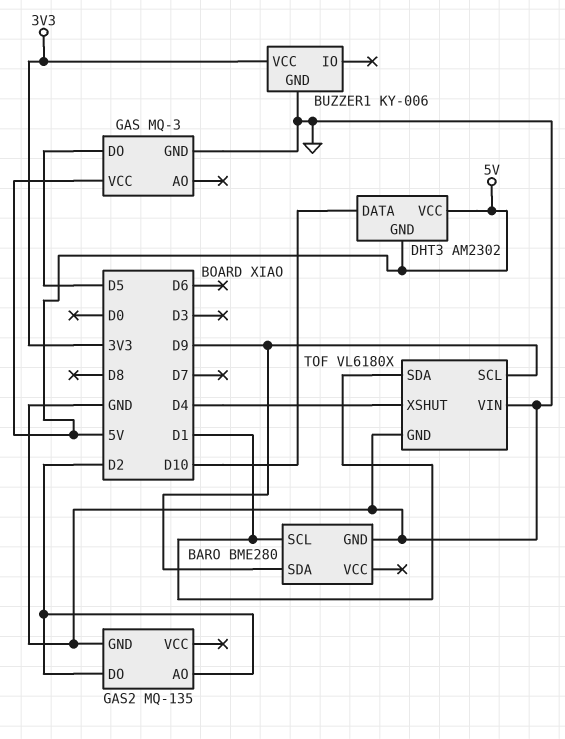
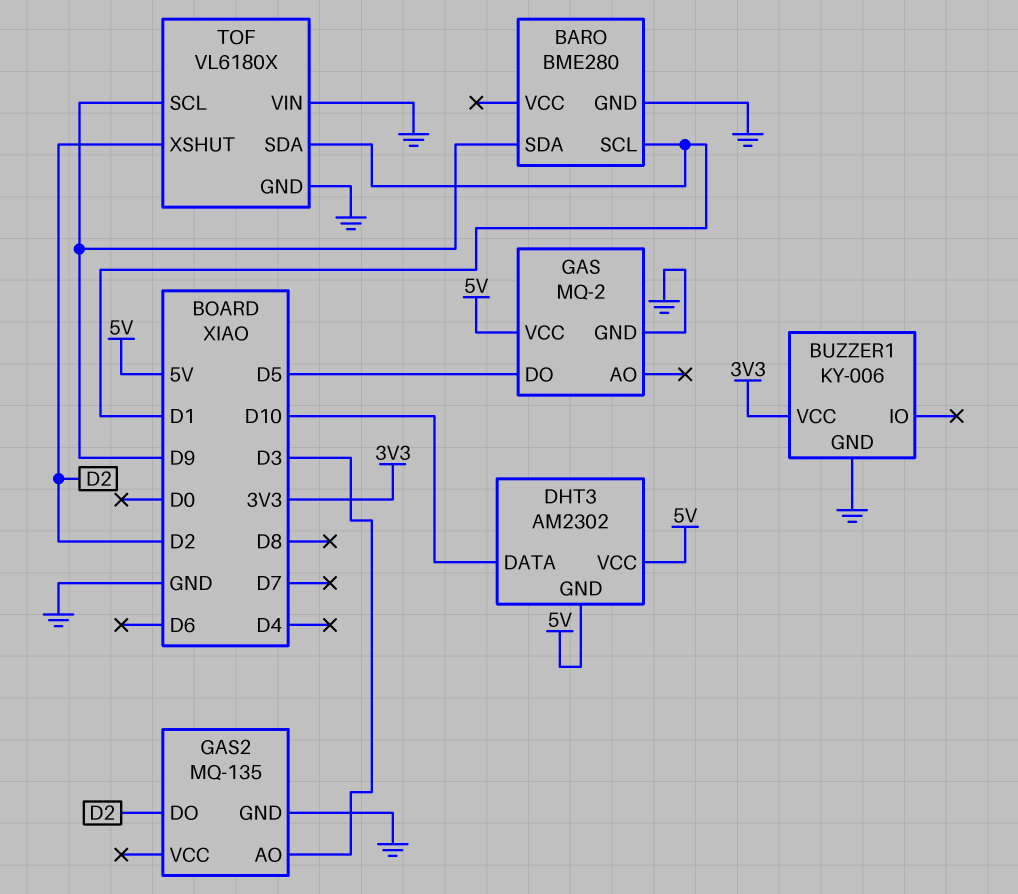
GAS: MQ-3 -> MQ-2
GAS2 pin AO: D2 -> D3
TOF pin XSHUT: D4 -> D2

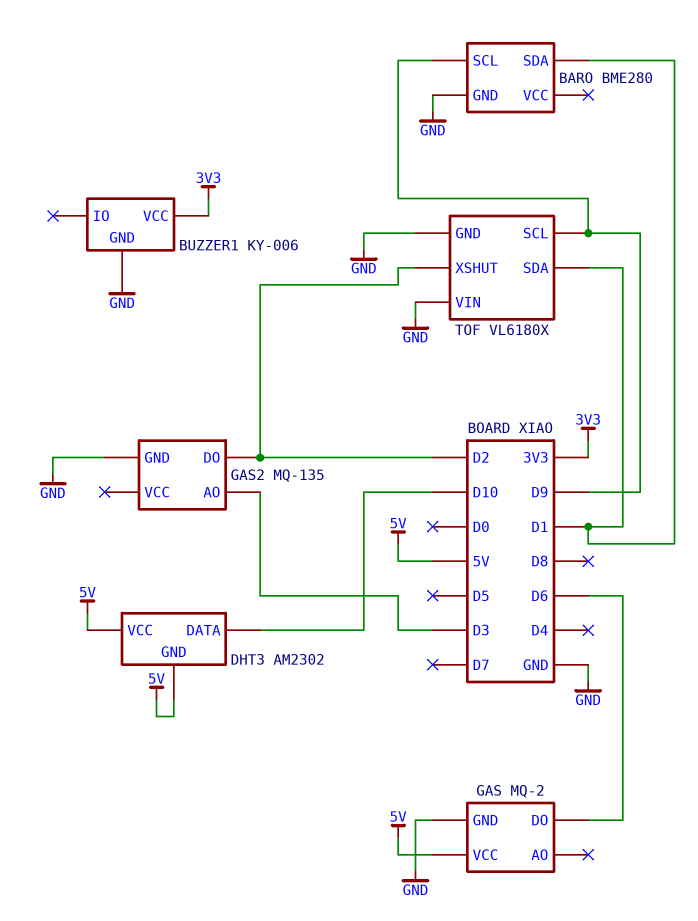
BARO pin SCL: D1 -> D9
BARO pin SDA: D9 -> D1
GAS pin DO: D5 -> D6

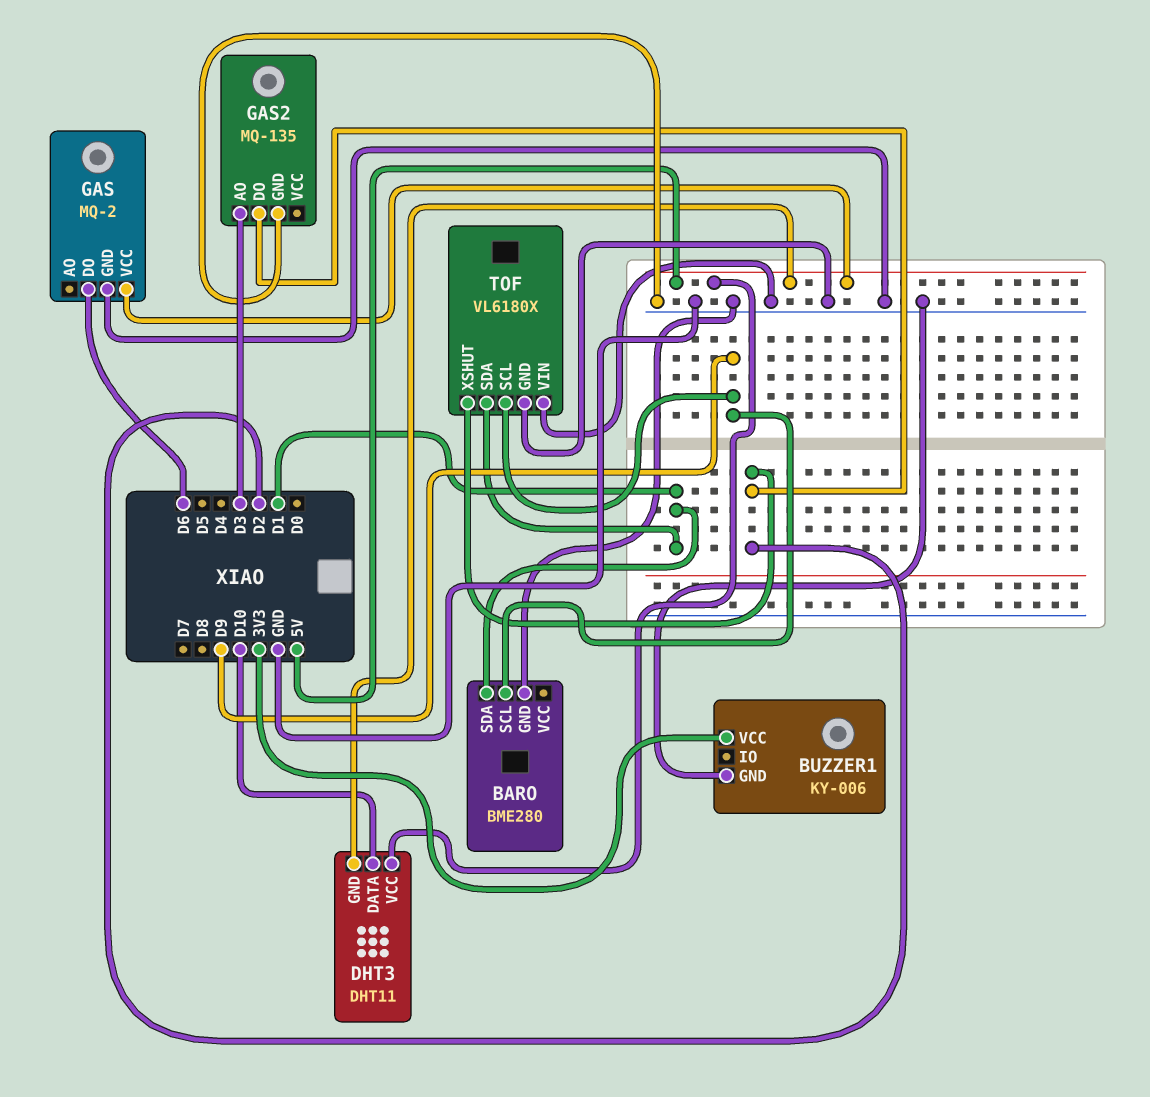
DHT3: AM2302 -> DHT11

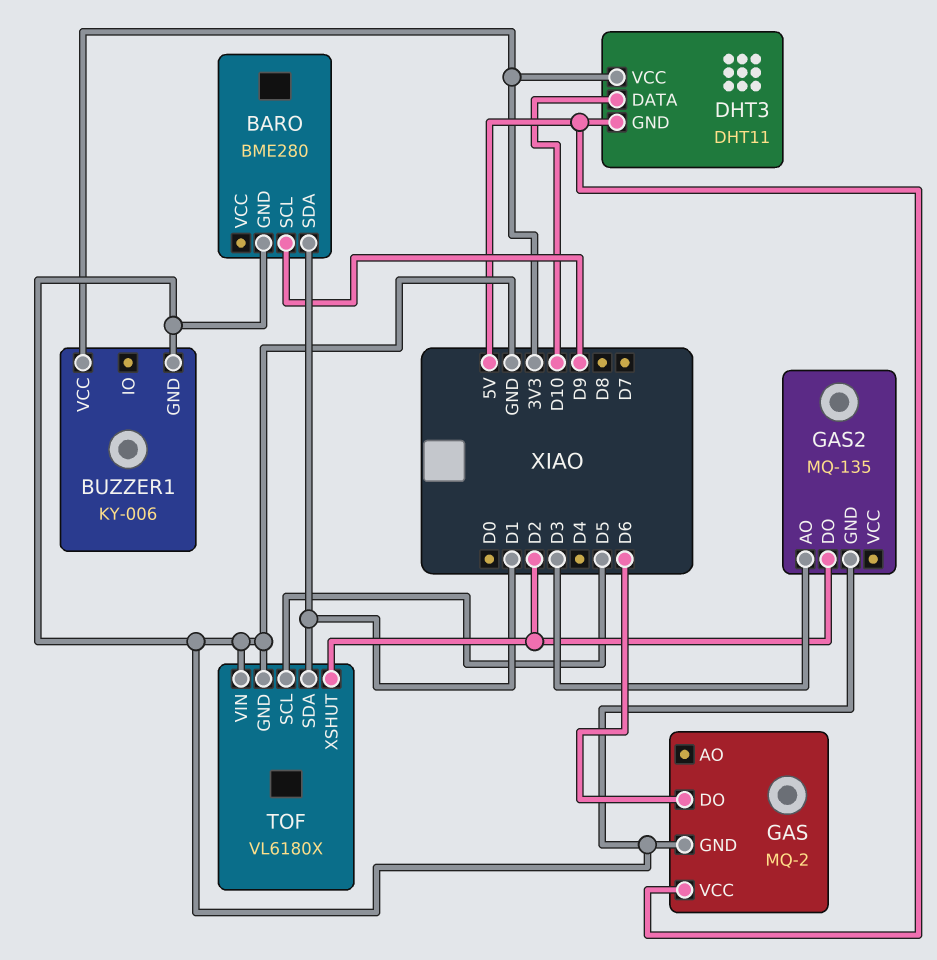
DHT3 pin VCC: 5V -> 3V3
TOF pin SCL: D9 -> D5

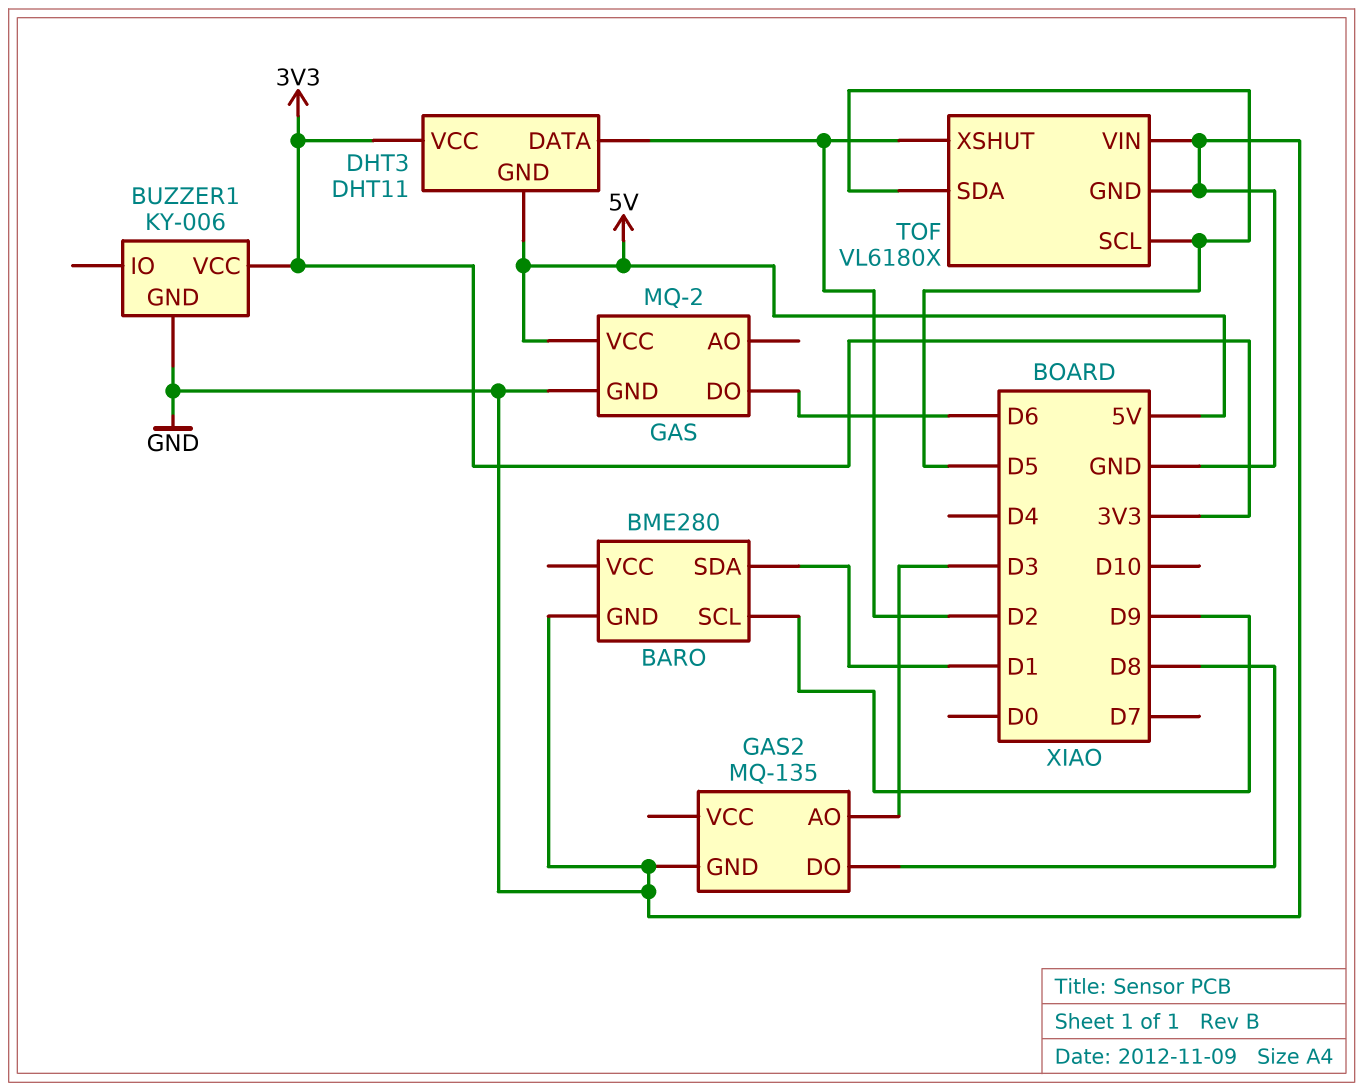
DHT3 pin DATA: D10 -> D2
GAS2 pin DO: D2 -> D8
TOF pin SDA: D1 -> D5

